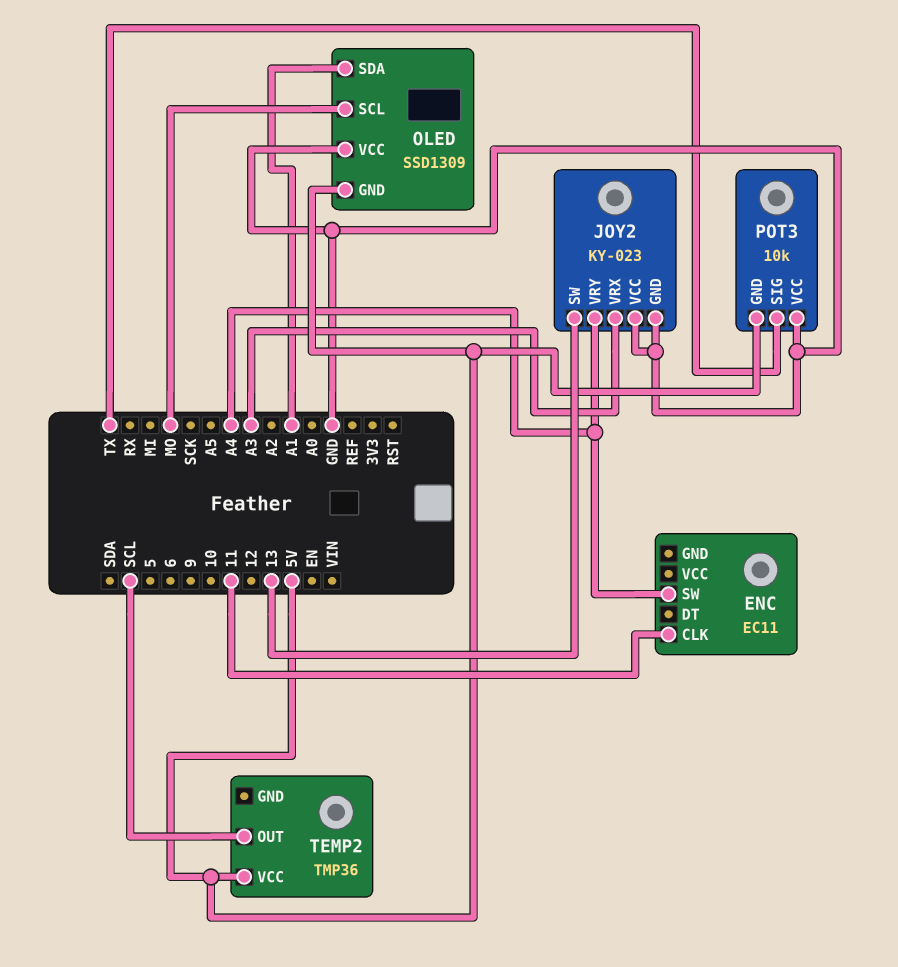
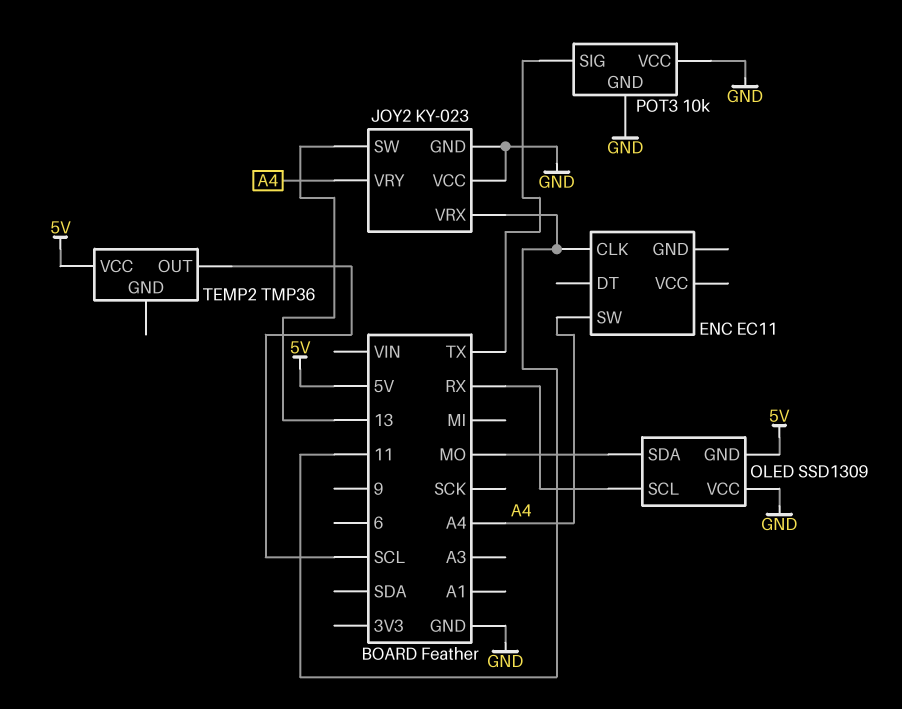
JOY2 pin VRX: A3 -> 11
OLED pin SCL: MO -> RX
OLED pin SDA: A1 -> MO
POT3 pin GND: 5V -> GND

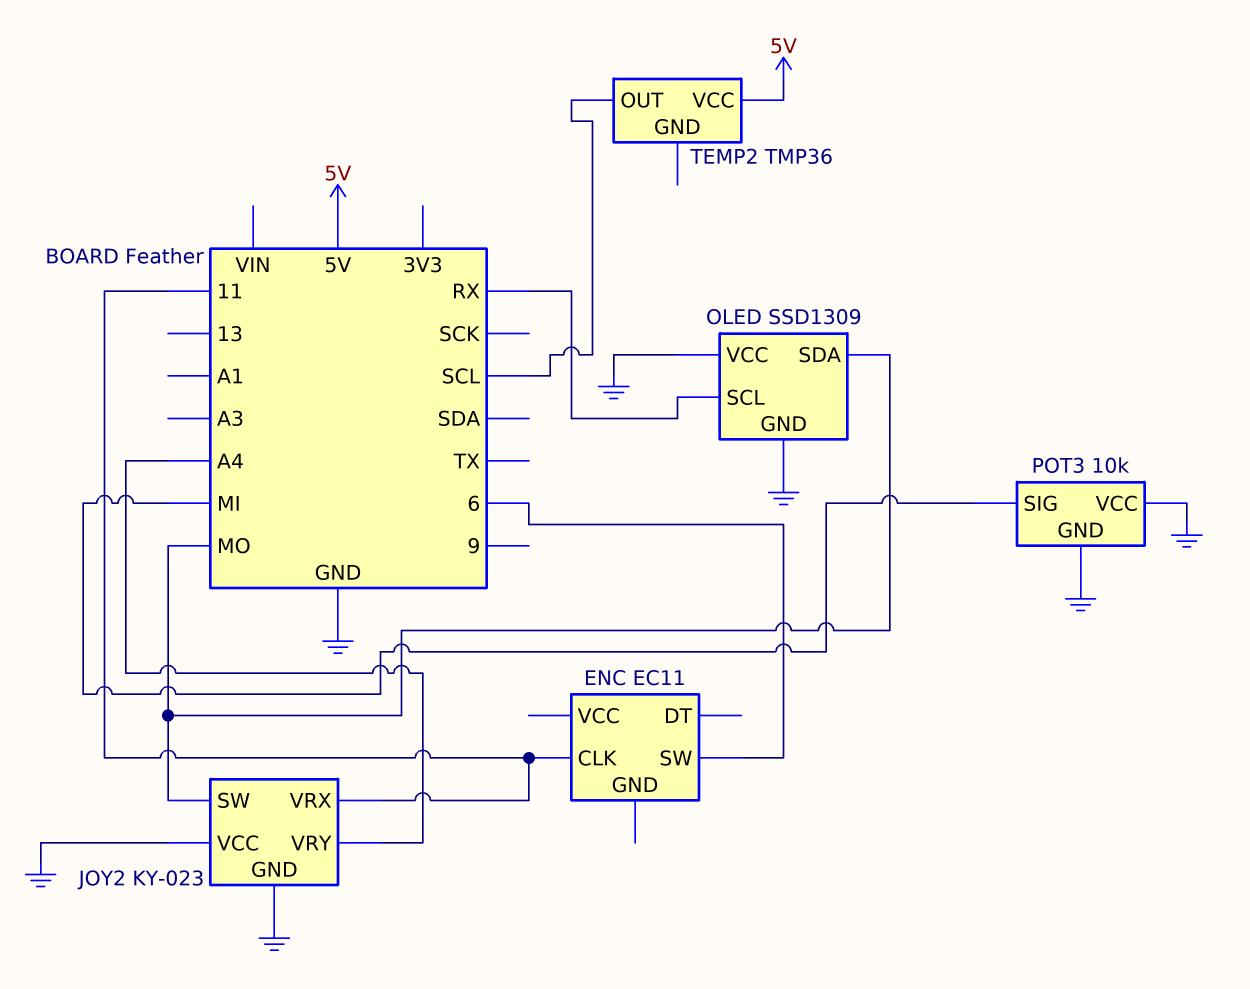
ENC pin SW: A4 -> 6
JOY2 pin SW: 13 -> MO
OLED pin GND: 5V -> GND
POT3 pin SIG: TX -> MI

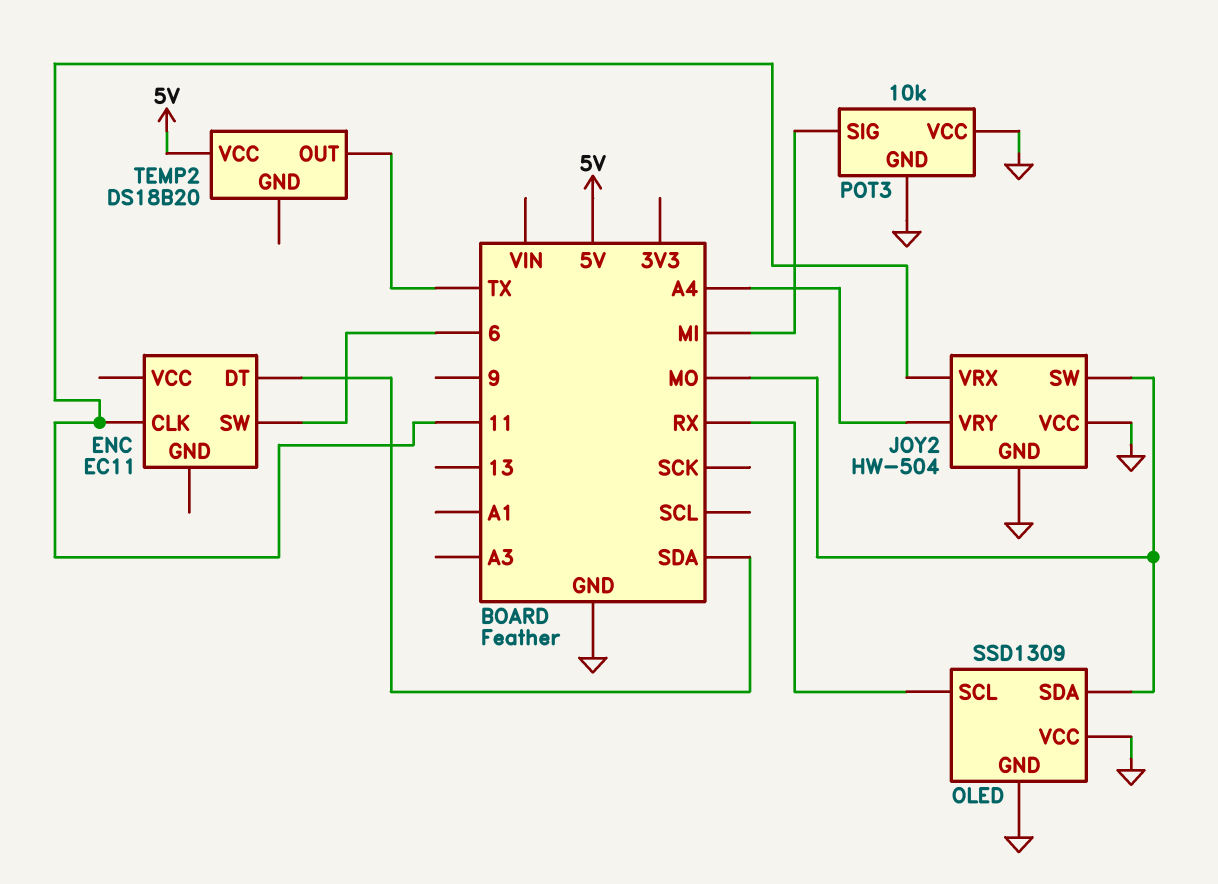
ENC pin DT: none -> SDA
JOY2: KY-023 -> HW-504
TEMP2: TMP36 -> DS18B20
TEMP2 pin OUT: SCL -> TX

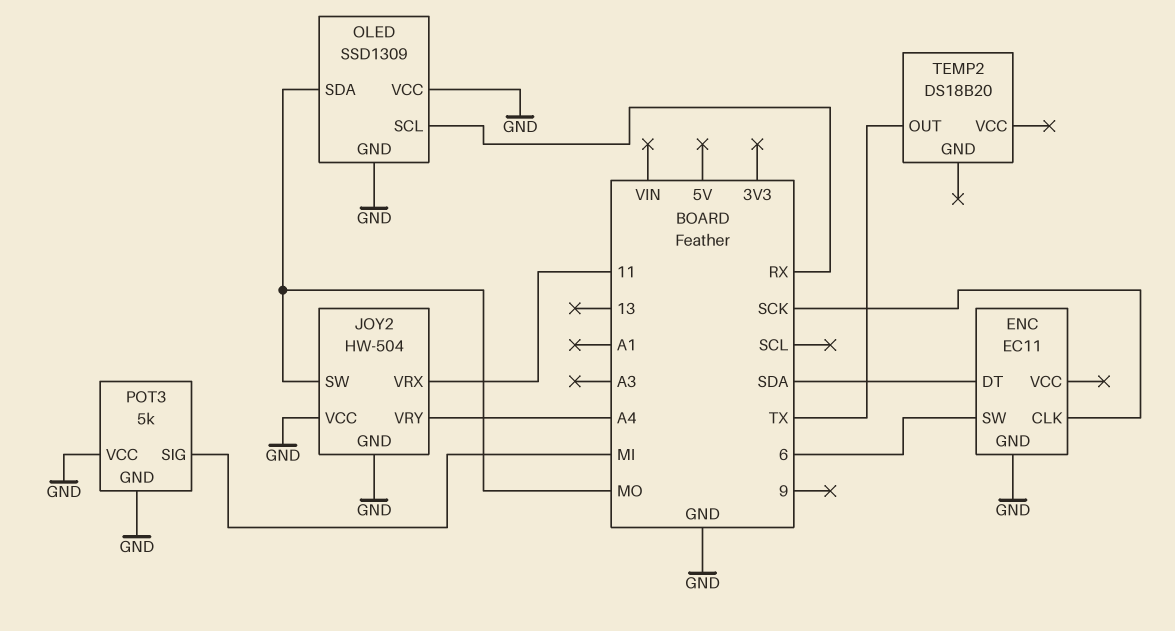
ENC pin CLK: 11 -> SCK
ENC pin GND: none -> GND
POT3: 10k -> 5k
TEMP2 pin VCC: 5V -> none

